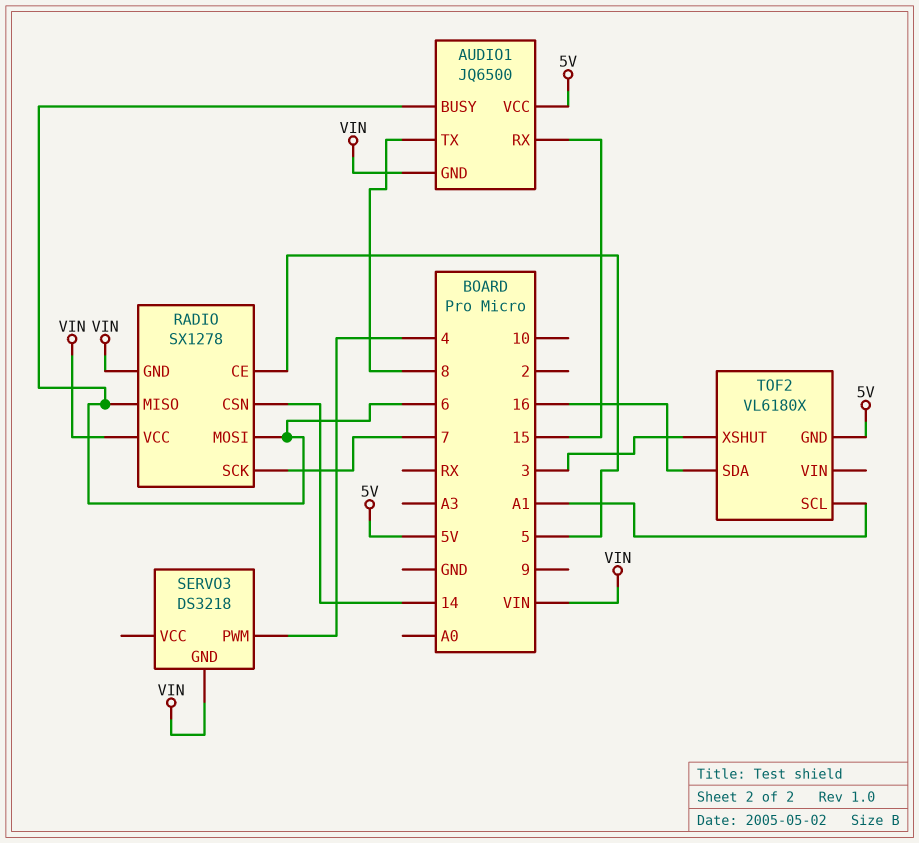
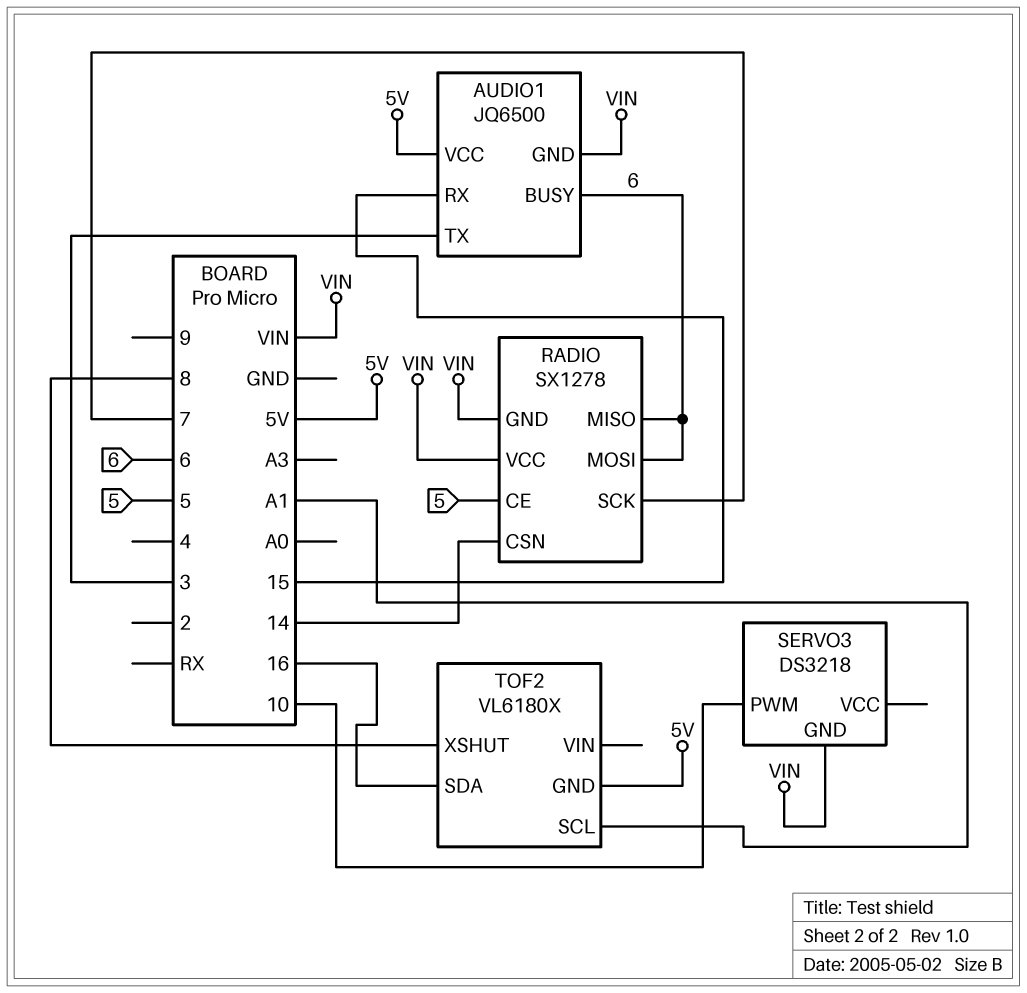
AUDIO1 pin TX: 8 -> 3
SERVO3 pin PWM: 4 -> 10
TOF2 pin XSHUT: 3 -> 8

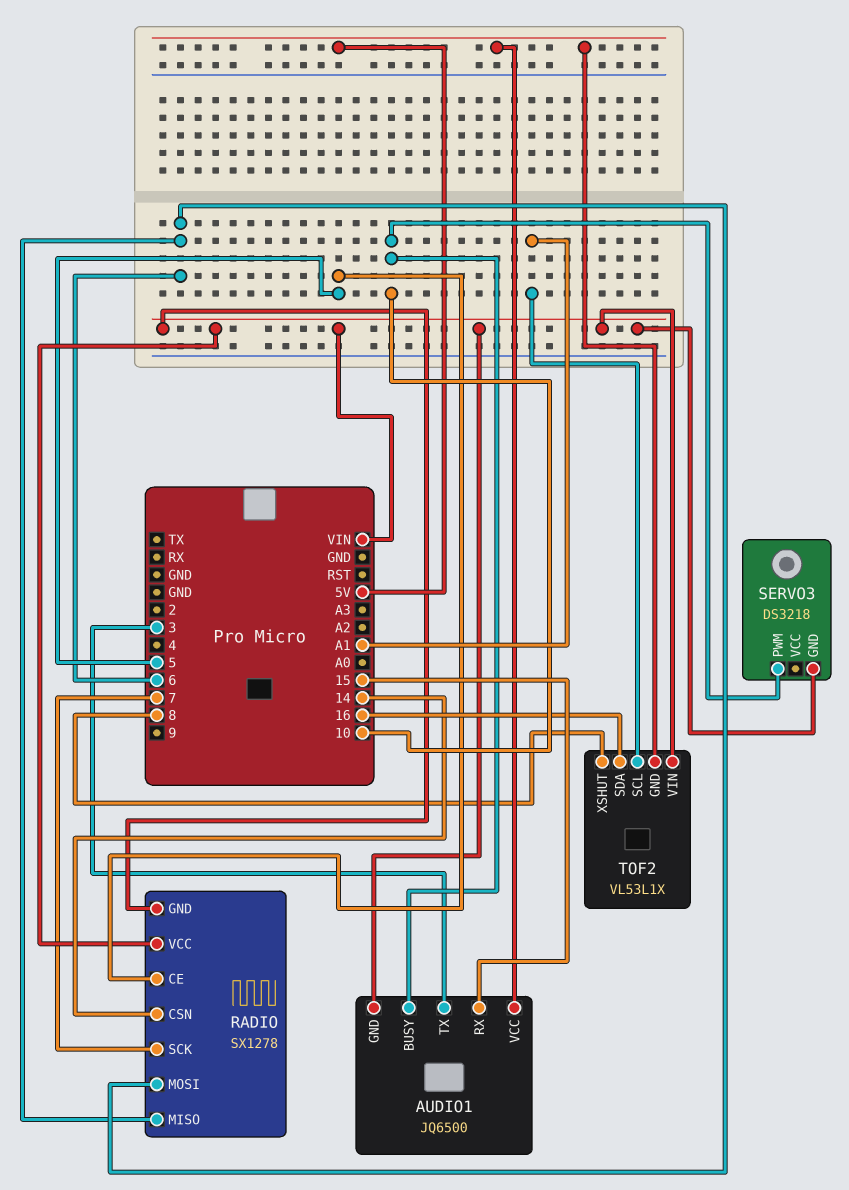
AUDIO1 pin BUSY: 6 -> 10
TOF2: VL6180X -> VL53L1X
TOF2 pin VIN: none -> VIN

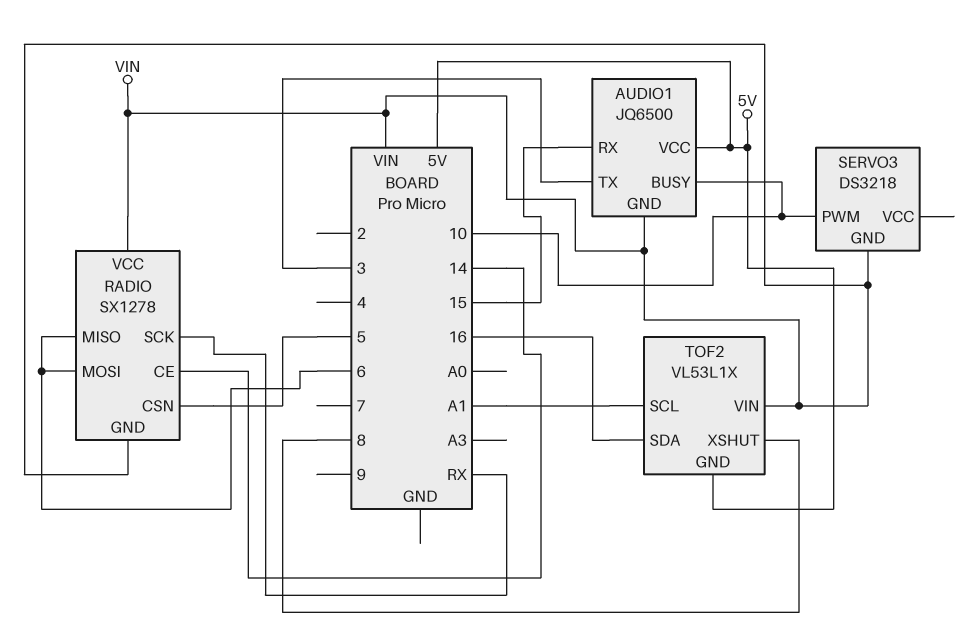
RADIO pin CE: 5 -> 14
RADIO pin CSN: 14 -> 5
RADIO pin SCK: 7 -> RX

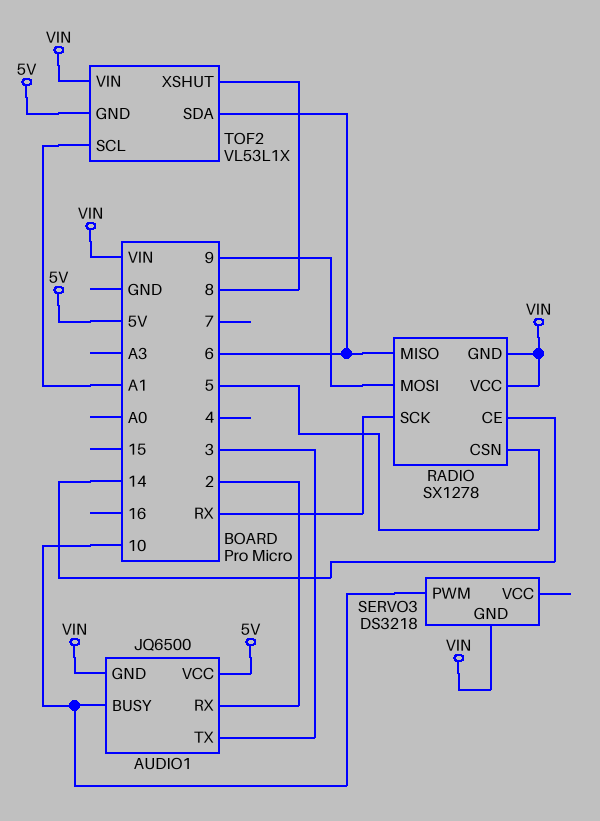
AUDIO1 pin RX: 15 -> 2
RADIO pin MOSI: 6 -> 9
TOF2 pin SDA: 16 -> 6

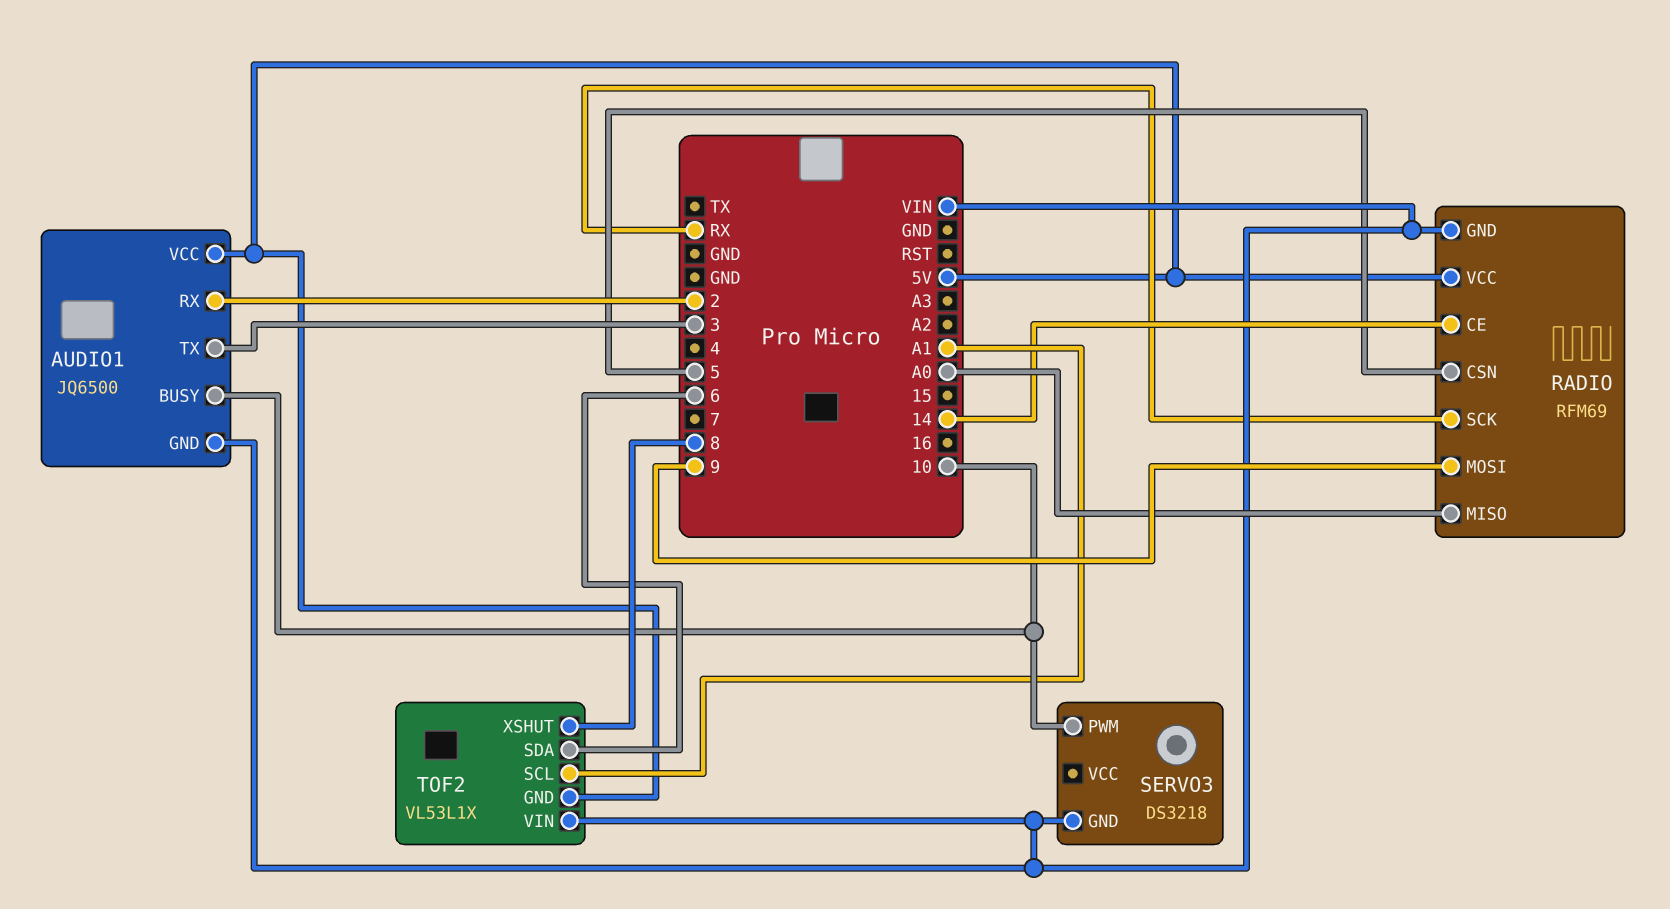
RADIO: SX1278 -> RFM69
RADIO pin MISO: 6 -> A0
RADIO pin VCC: VIN -> 5V

